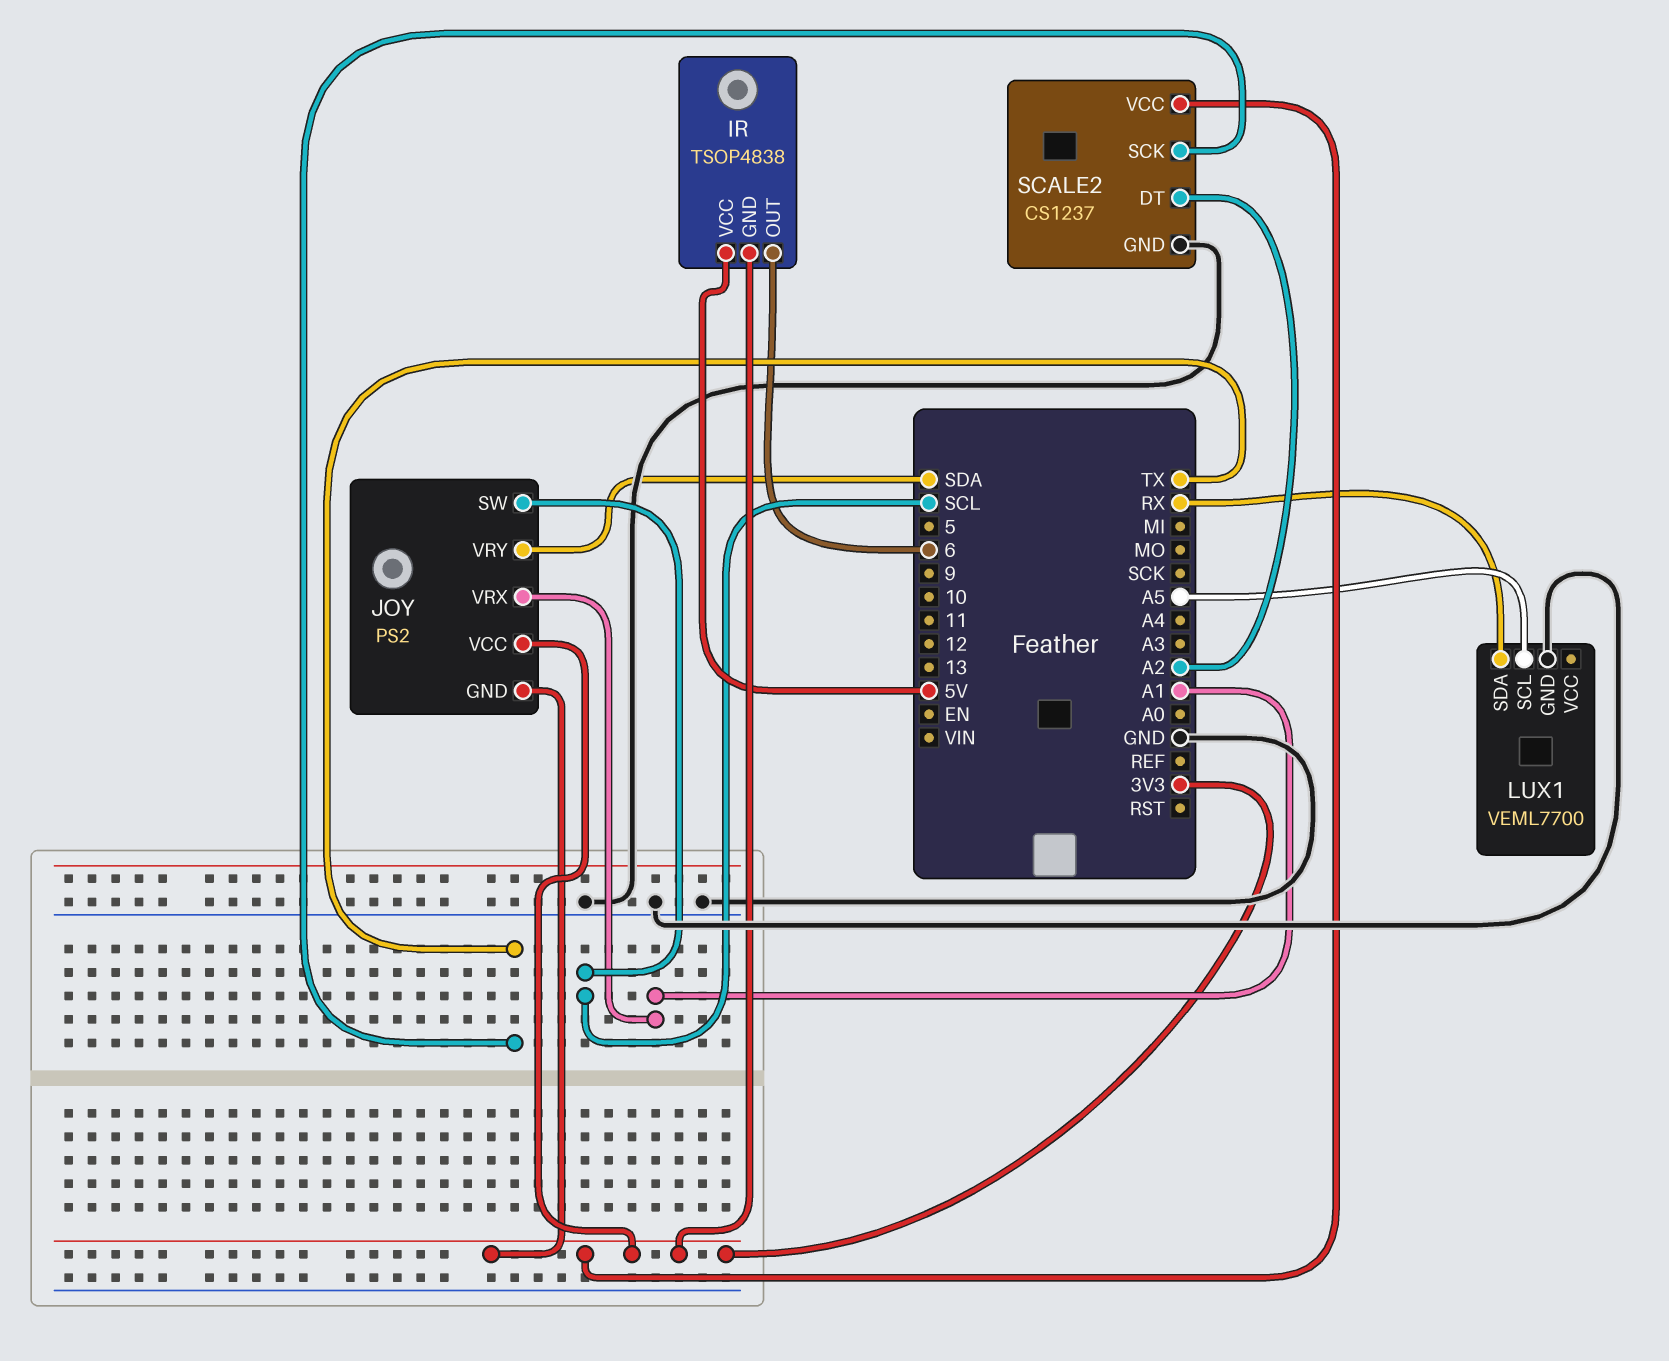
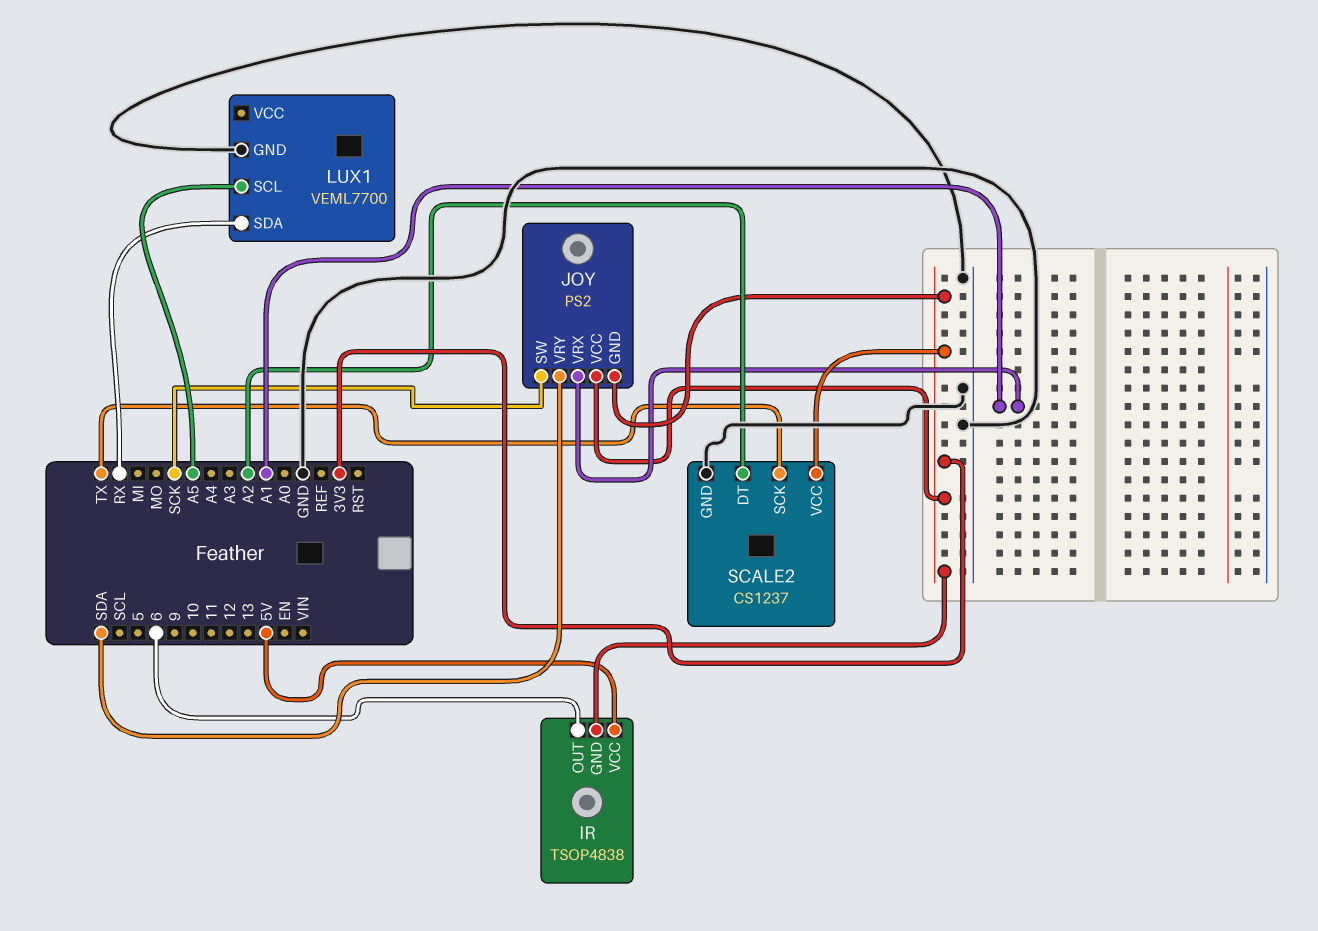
JOY pin SW: SCL -> SCK

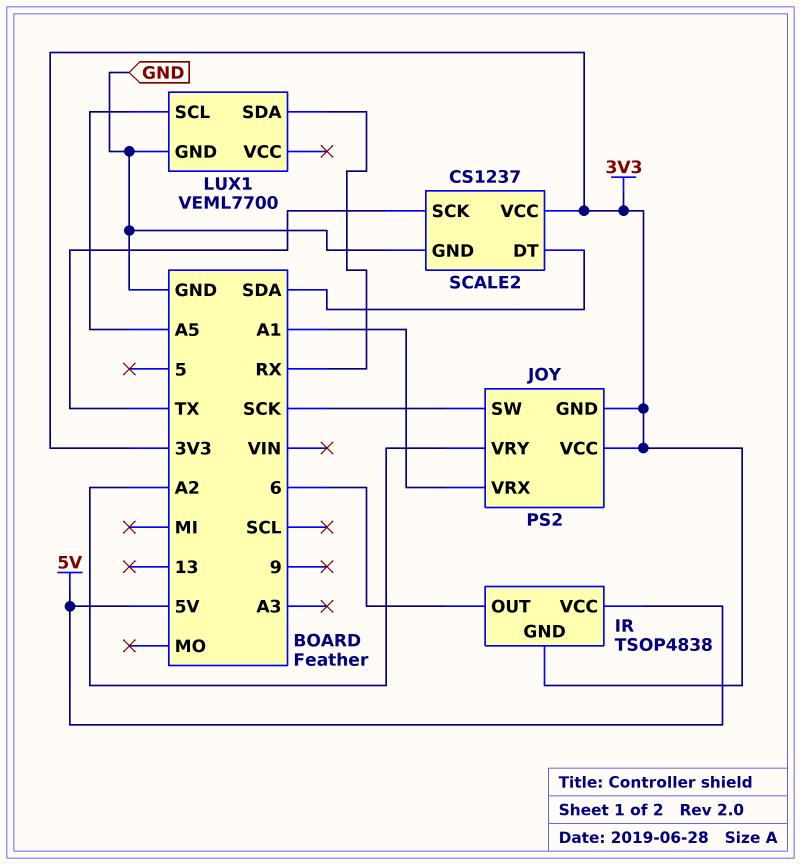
JOY pin VRY: SDA -> A2
SCALE2 pin DT: A2 -> SDA

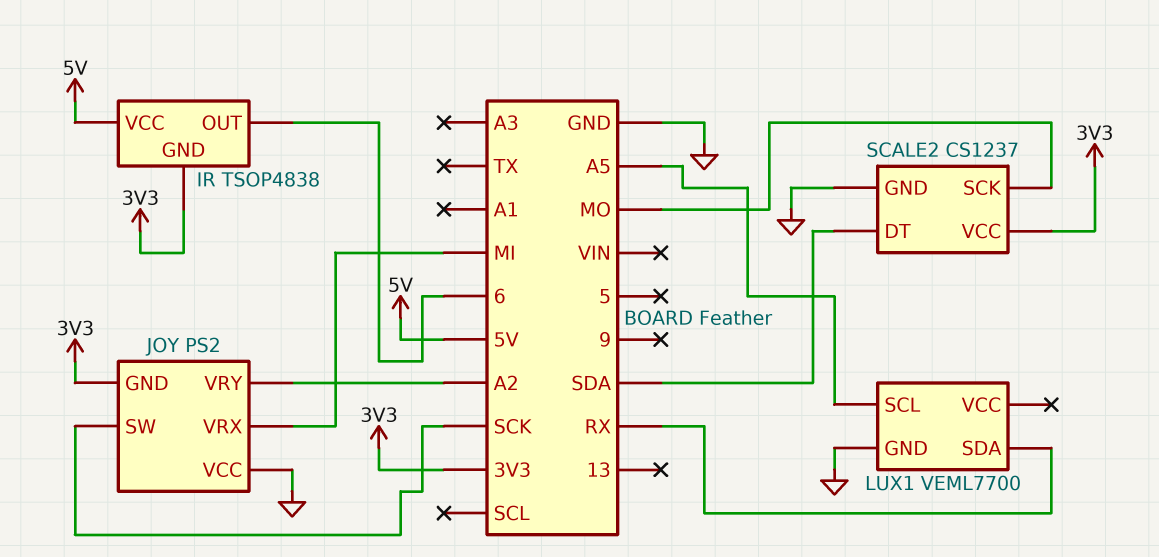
JOY pin VCC: 3V3 -> GND
JOY pin VRX: A1 -> MI
SCALE2 pin SCK: TX -> MO

